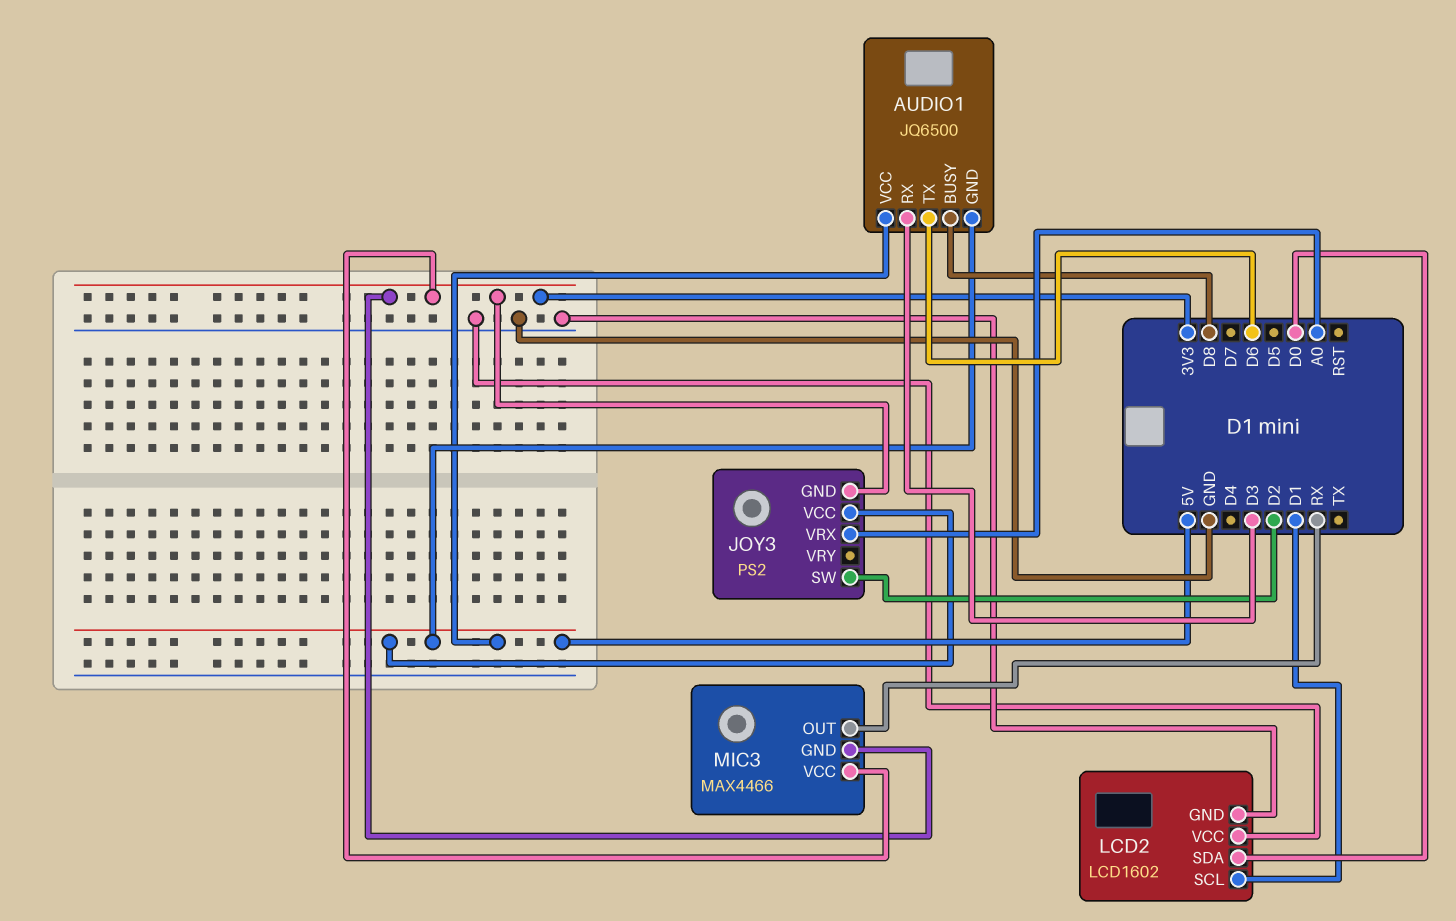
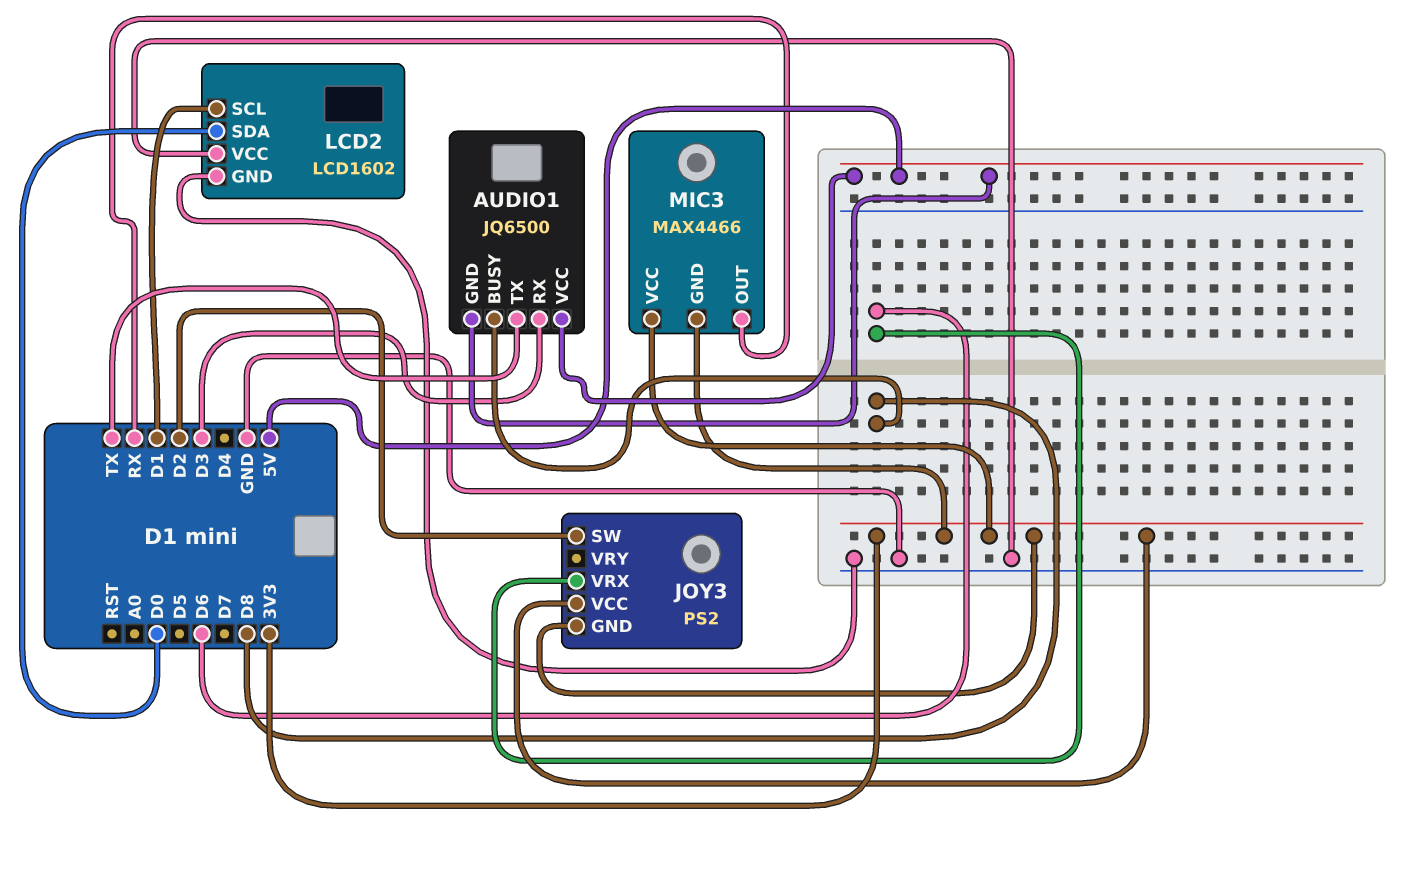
AUDIO1 pin TX: D6 -> TX
JOY3 pin VCC: 5V -> 3V3
JOY3 pin VRX: A0 -> D6

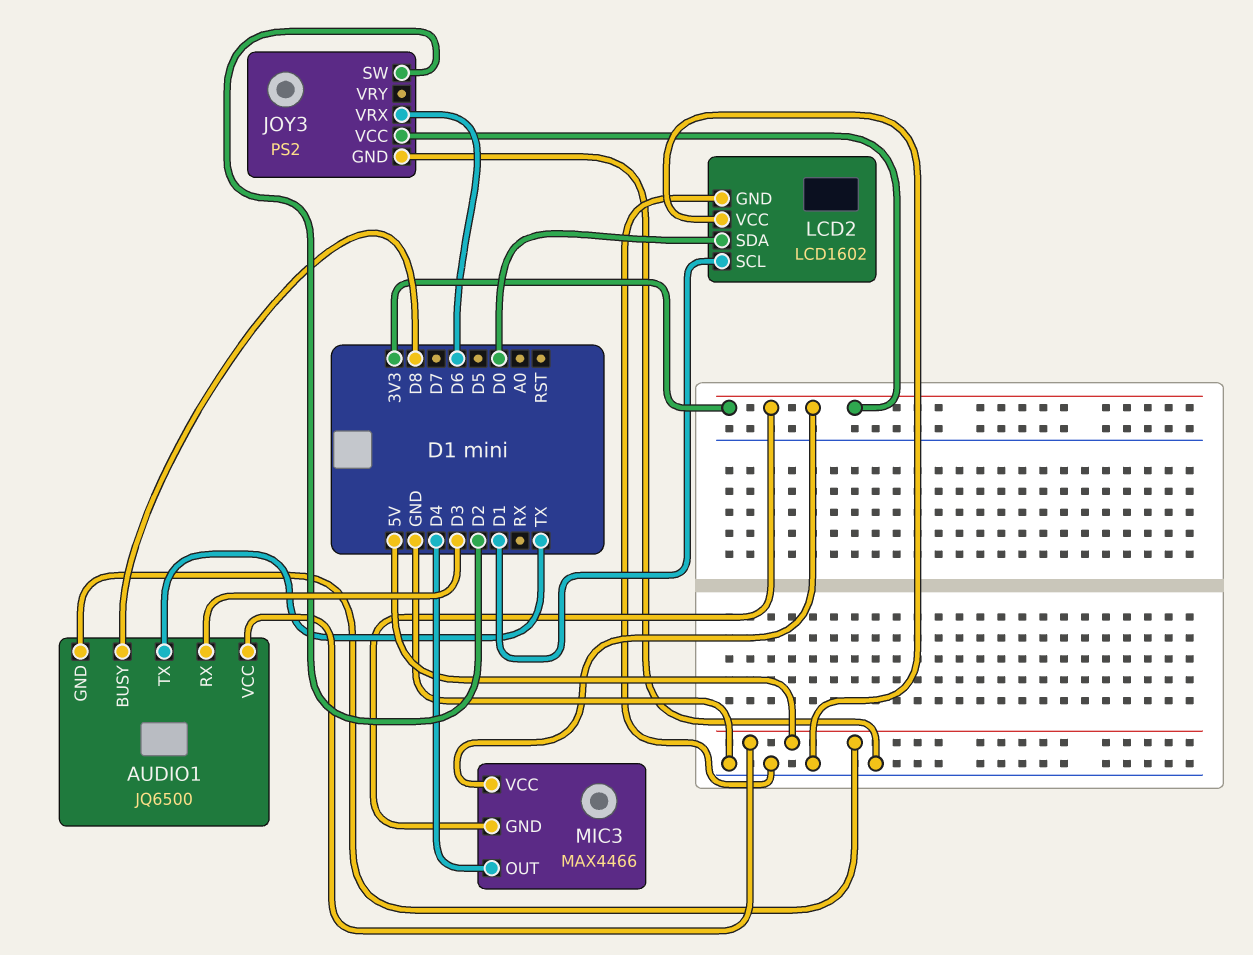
JOY3 pin GND: 3V3 -> GND
MIC3 pin OUT: RX -> D4

